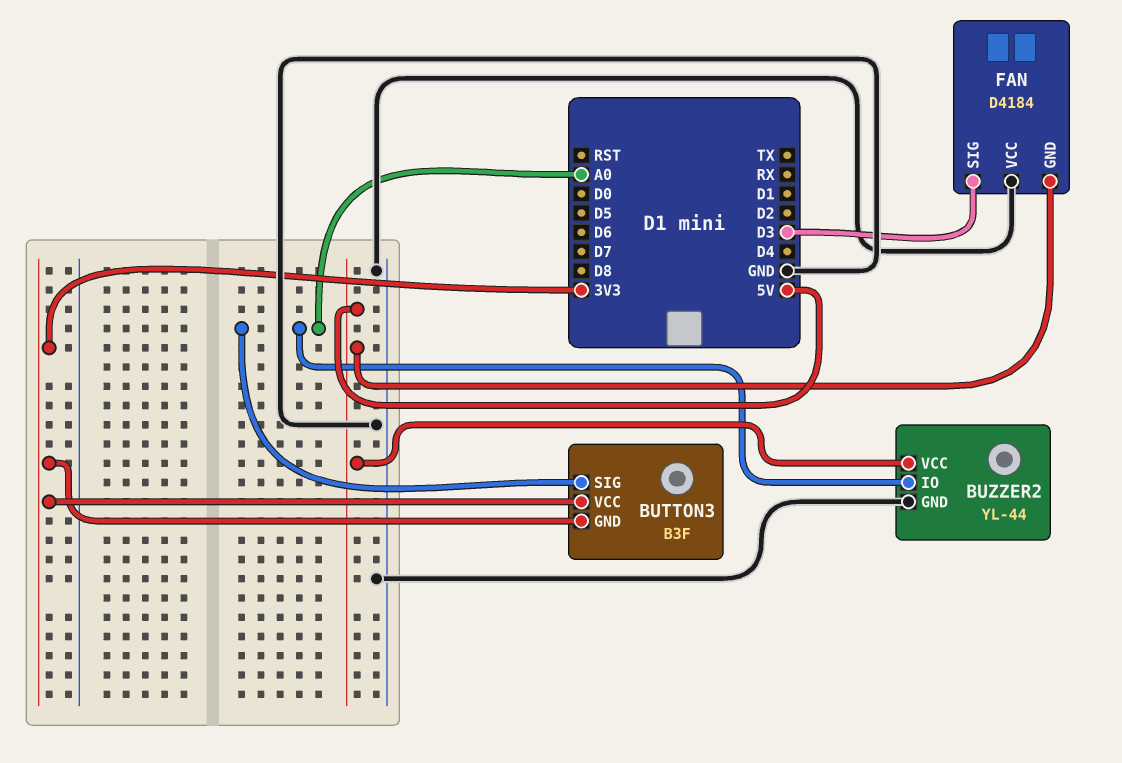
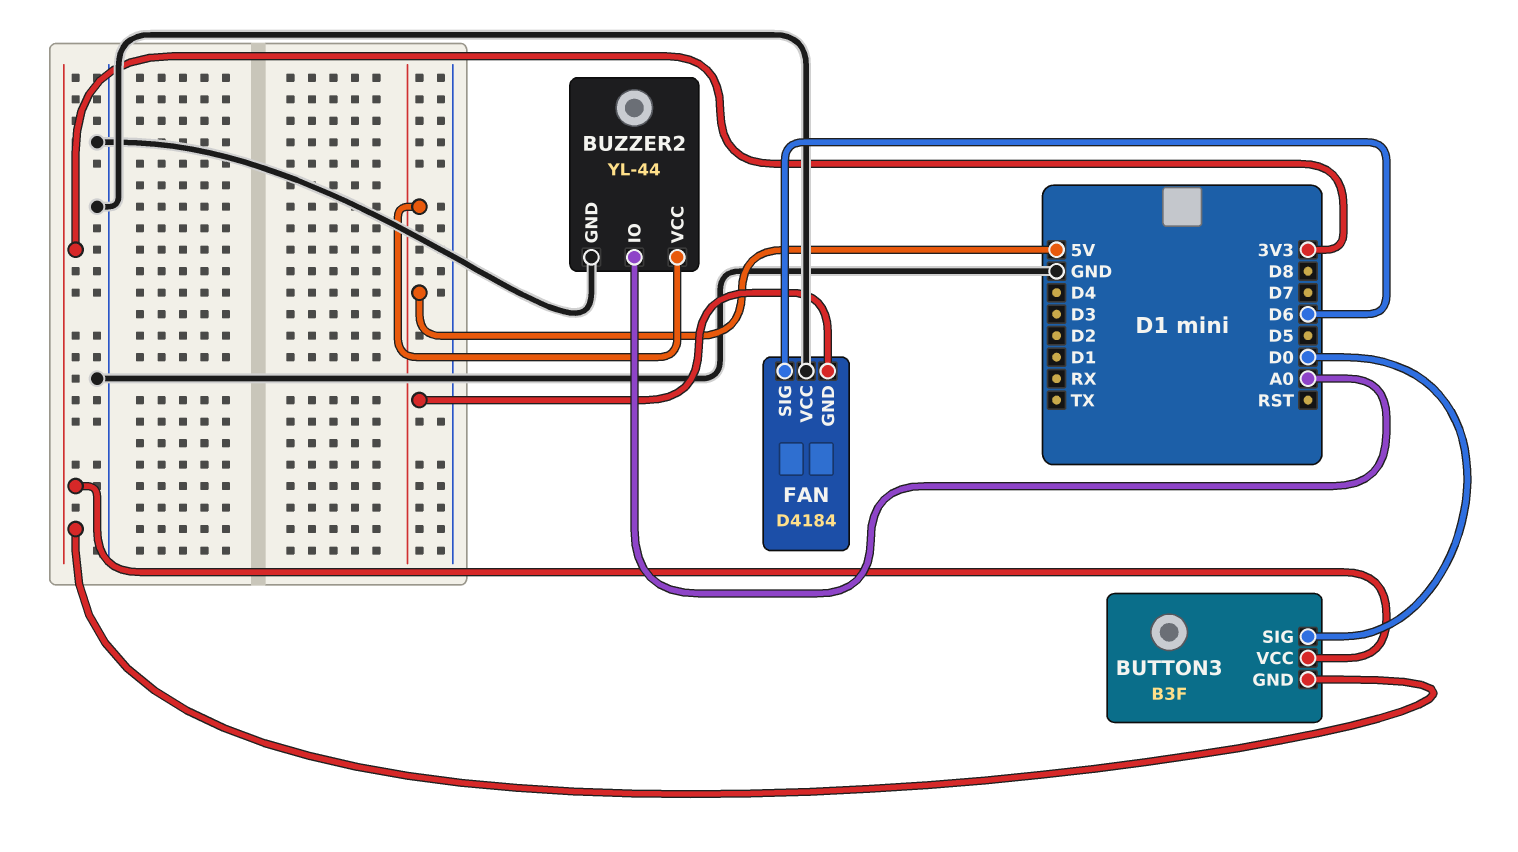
BUTTON3 pin SIG: A0 -> D0
FAN pin SIG: D3 -> D6

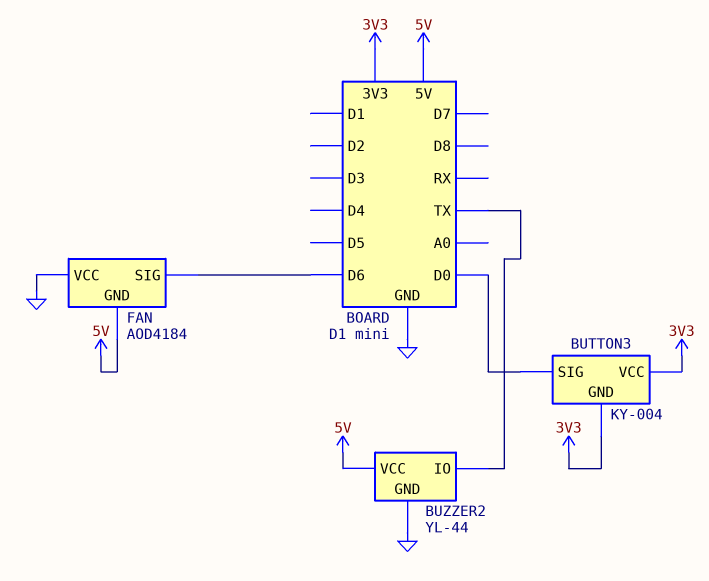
BUTTON3: B3F -> KY-004
BUZZER2 pin IO: A0 -> TX
FAN: D4184 -> AOD4184

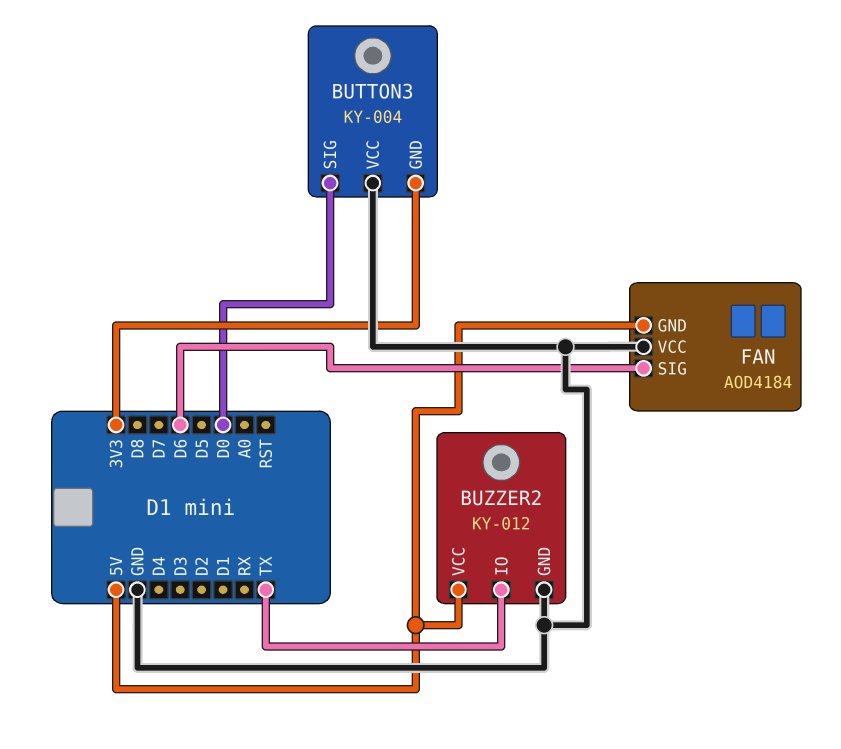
BUTTON3 pin VCC: 3V3 -> GND
BUZZER2: YL-44 -> KY-012

